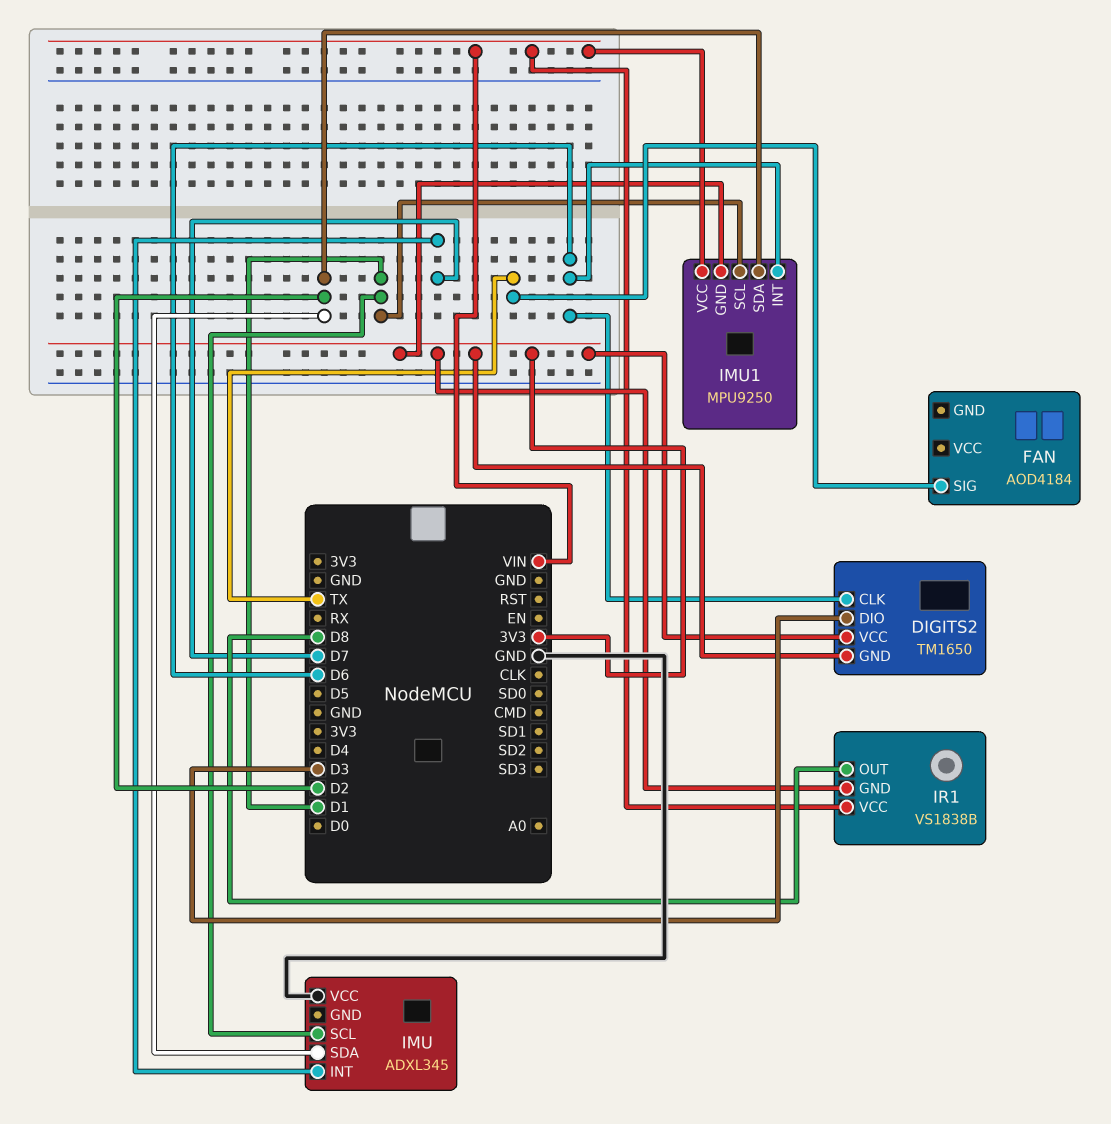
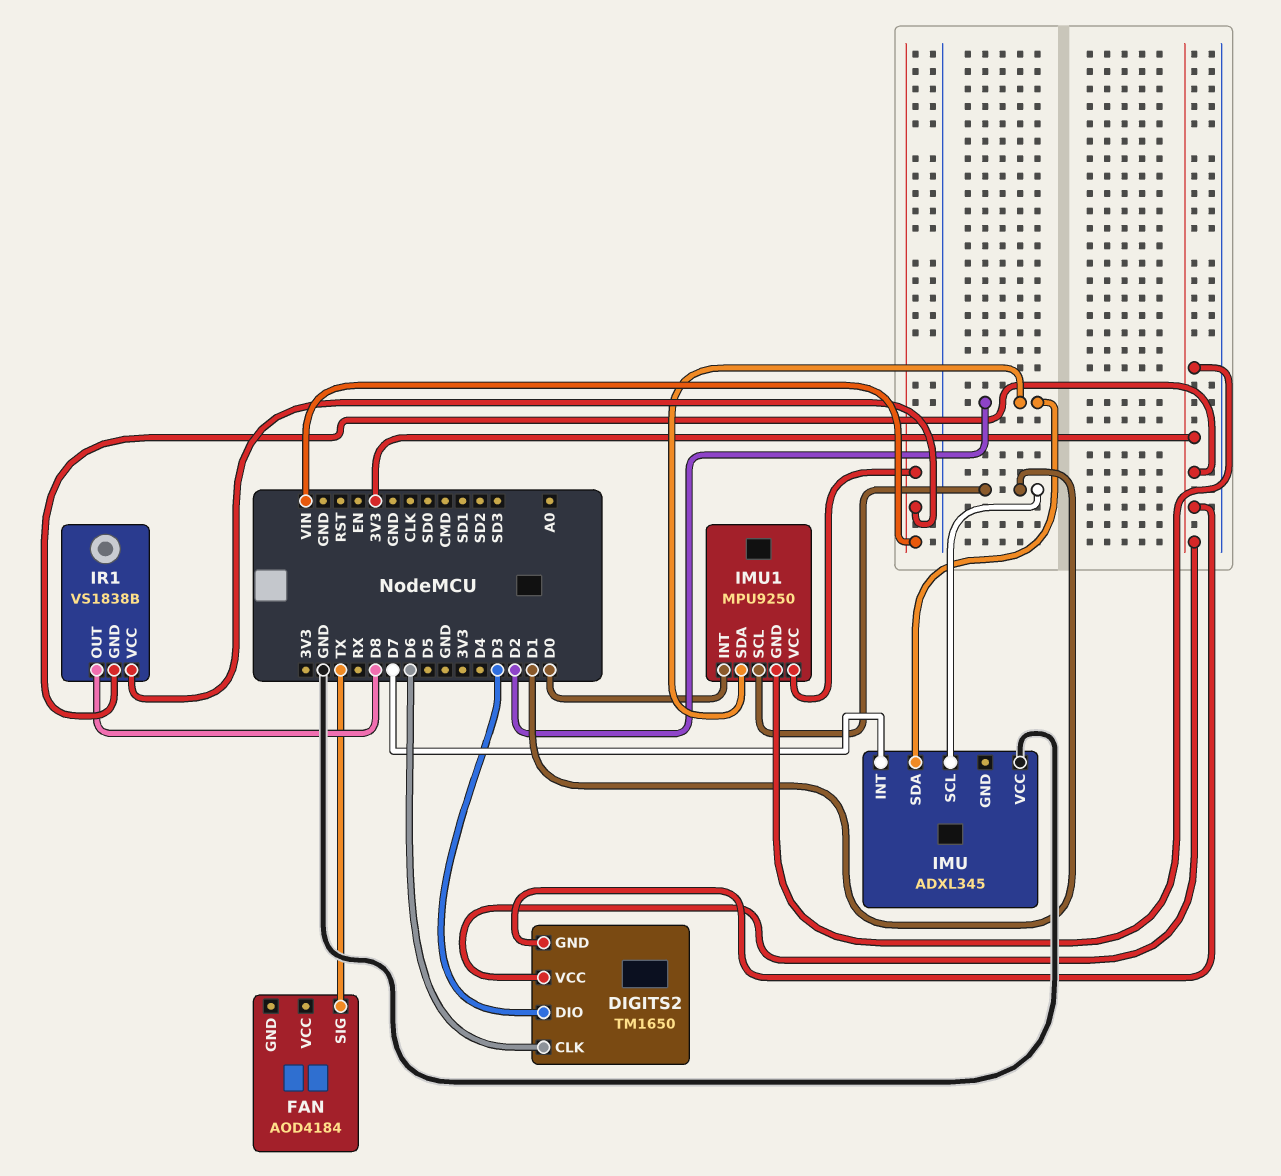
IMU1 pin INT: D6 -> D0

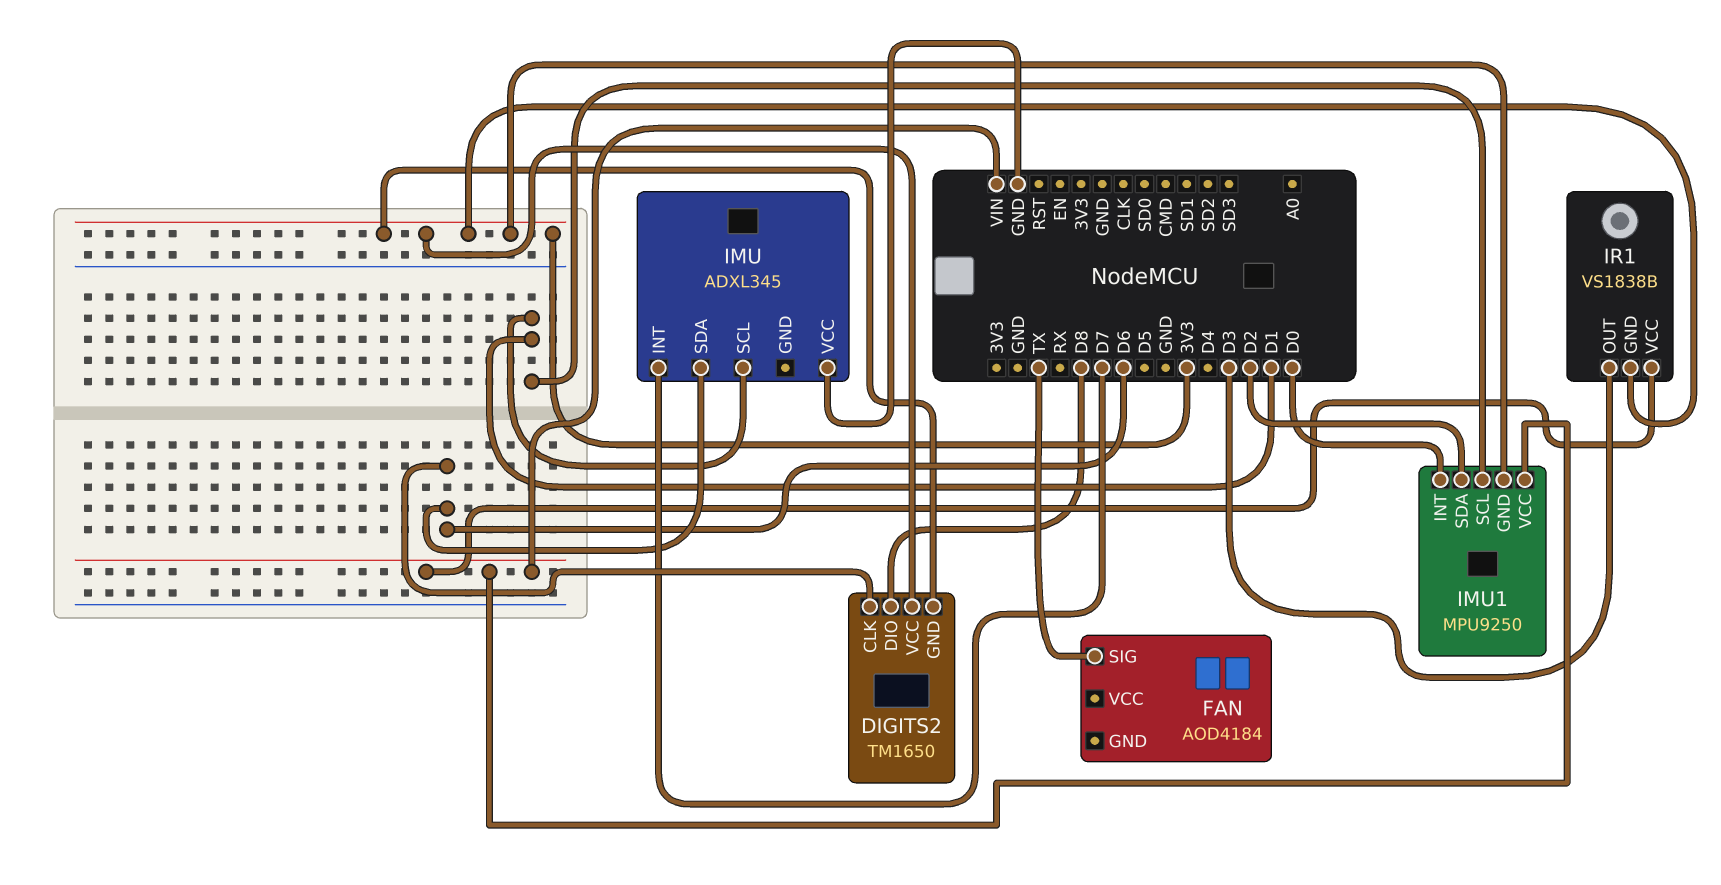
DIGITS2 pin DIO: D3 -> D8
IMU pin SDA: D2 -> D6
IR1 pin OUT: D8 -> D3

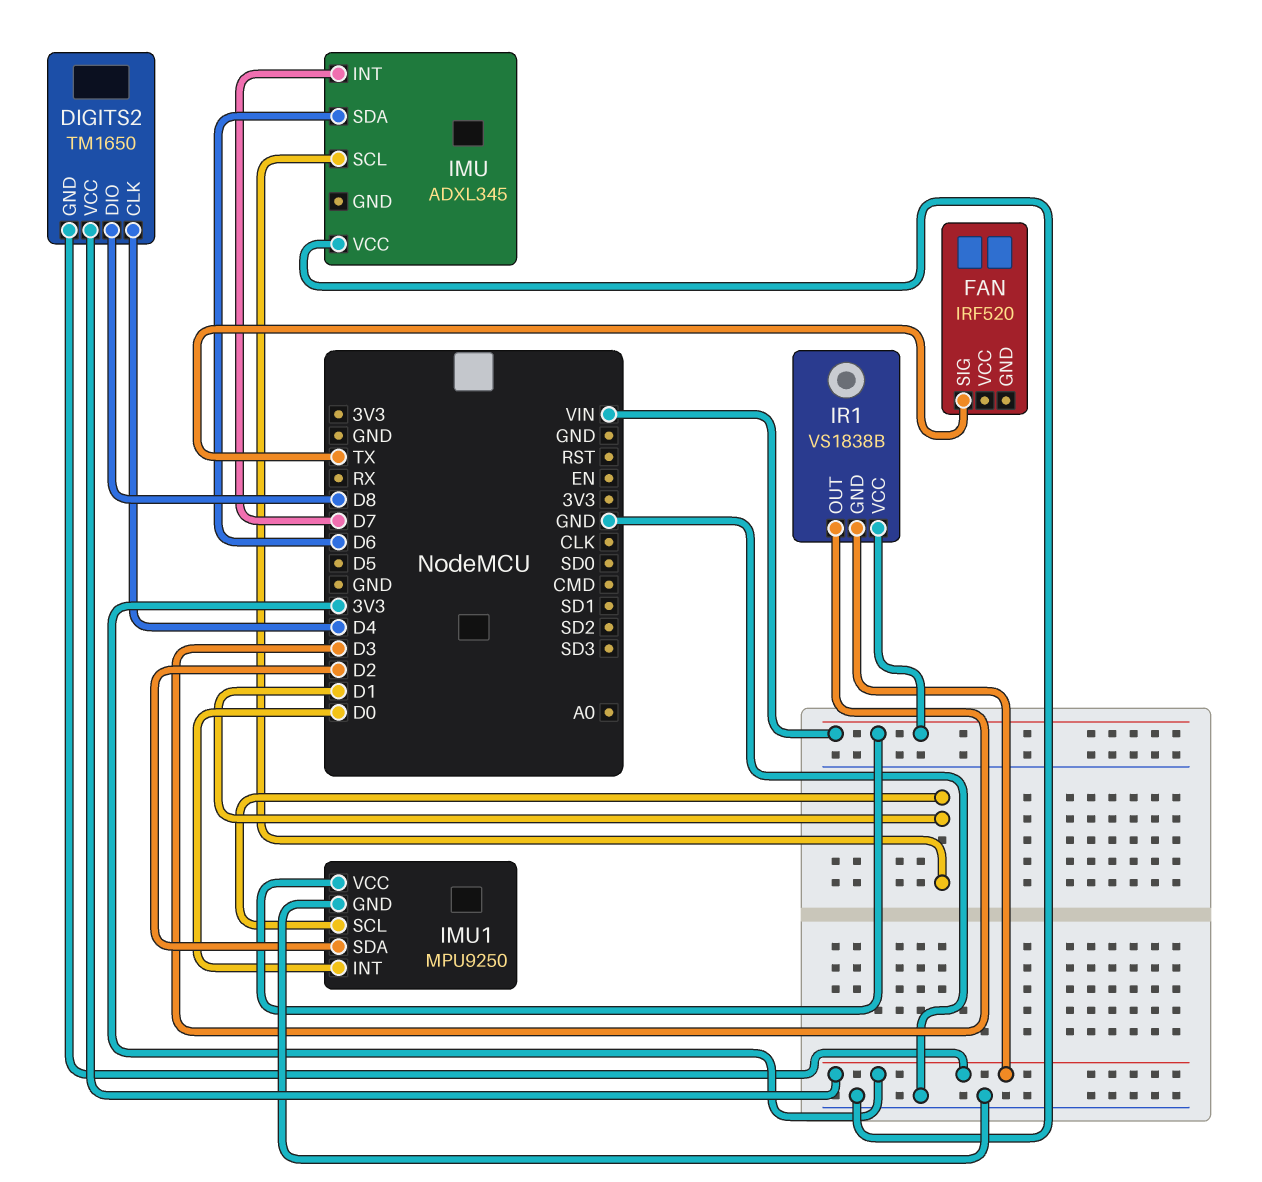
DIGITS2 pin CLK: D6 -> D4
FAN: AOD4184 -> IRF520
IMU1 pin GND: 3V3 -> GND

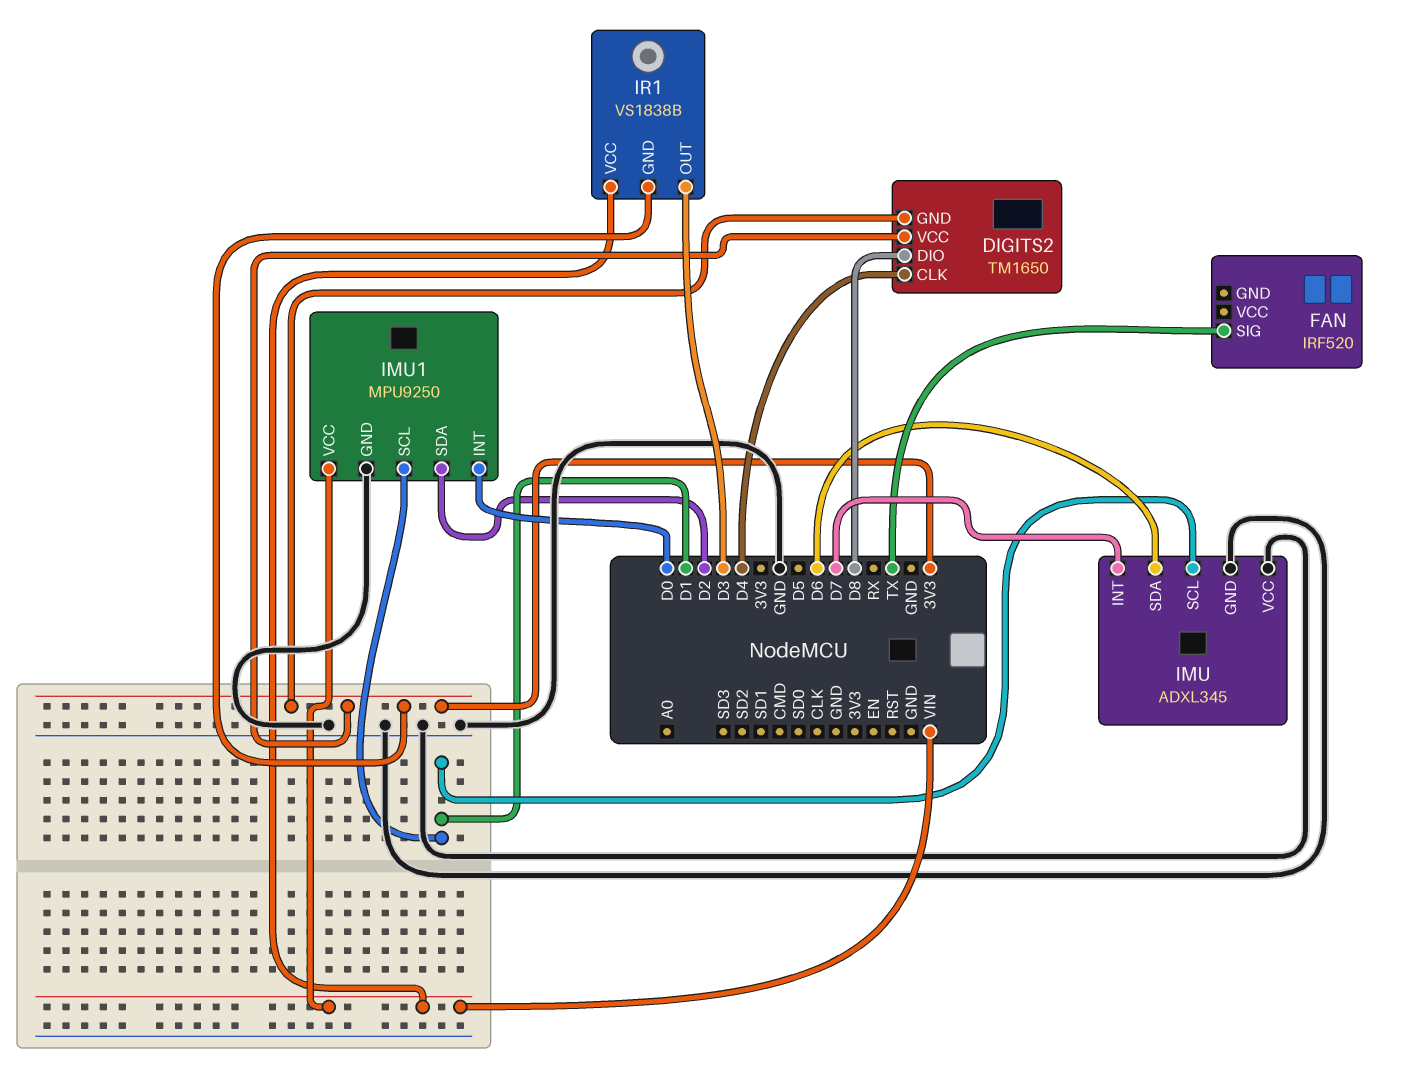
IMU pin GND: none -> GND

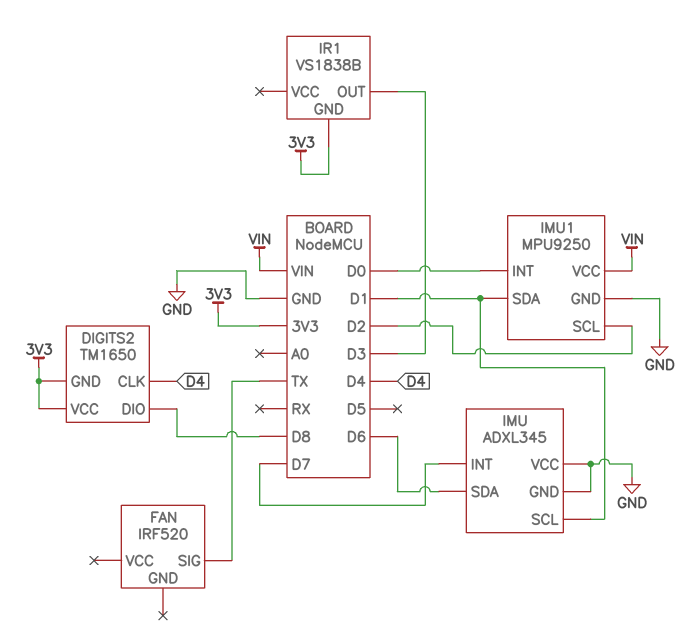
IMU1 pin SCL: D1 -> D2
IMU1 pin SDA: D2 -> D1
IR1 pin VCC: VIN -> none

